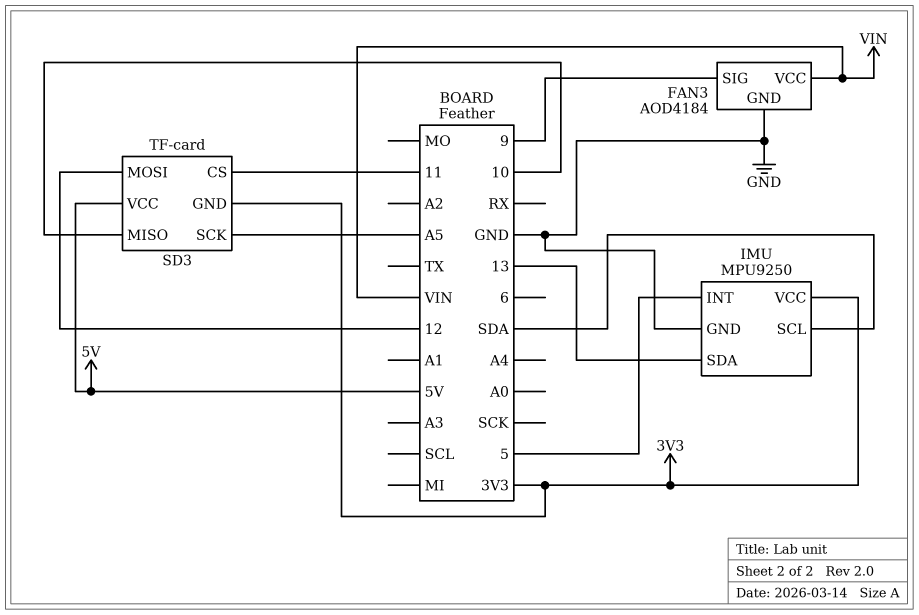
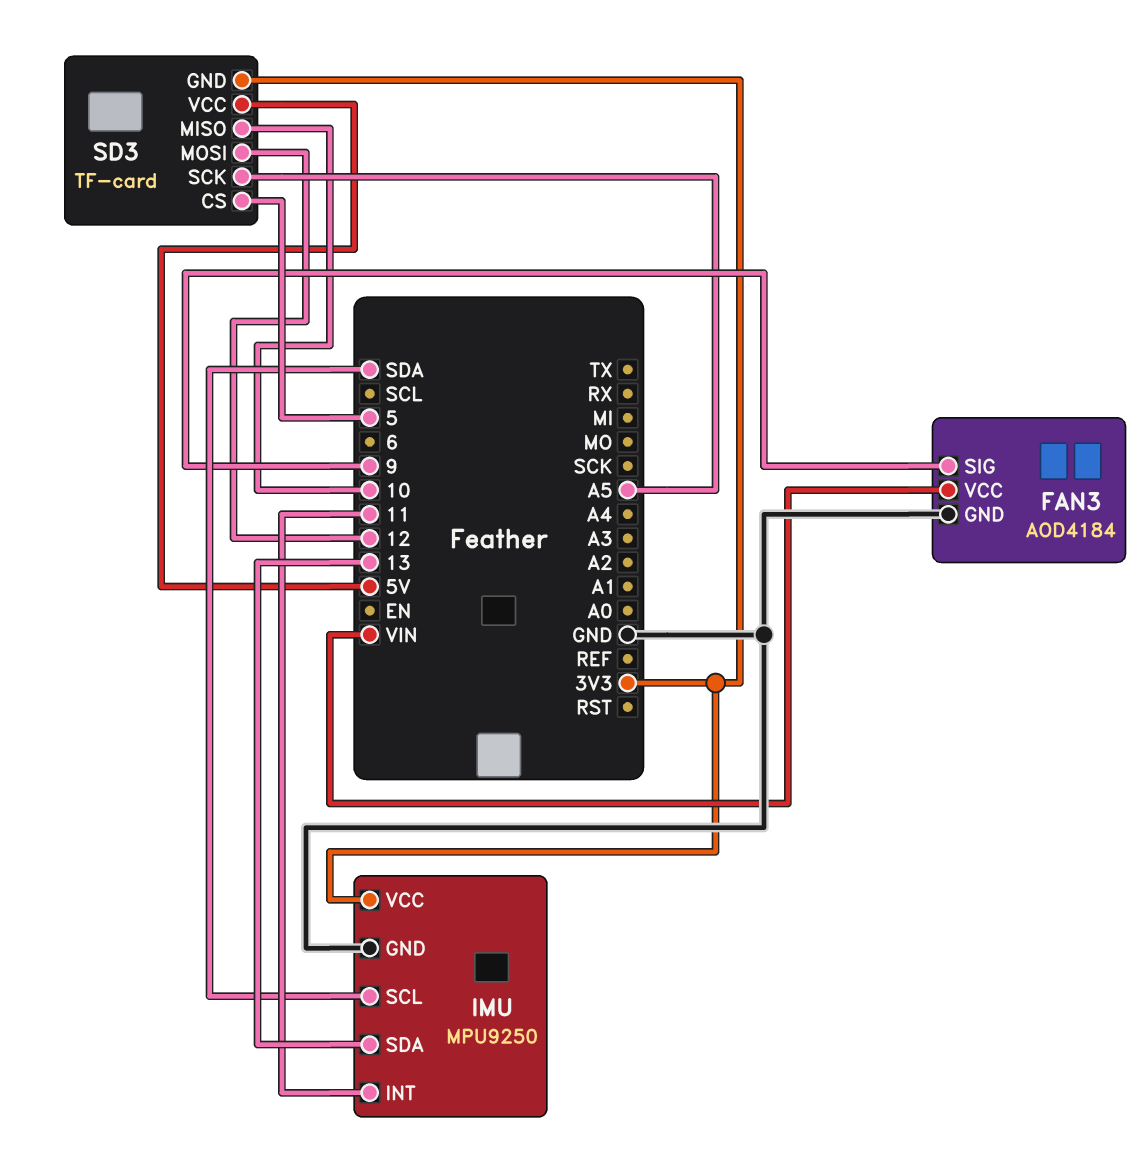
IMU pin INT: 5 -> 11
SD3 pin CS: 11 -> 5

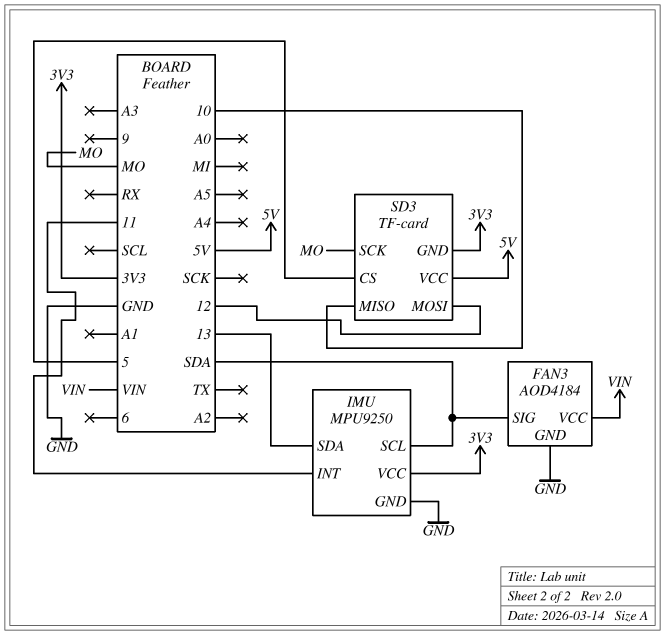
FAN3 pin SIG: 9 -> SDA
SD3 pin SCK: A5 -> MO

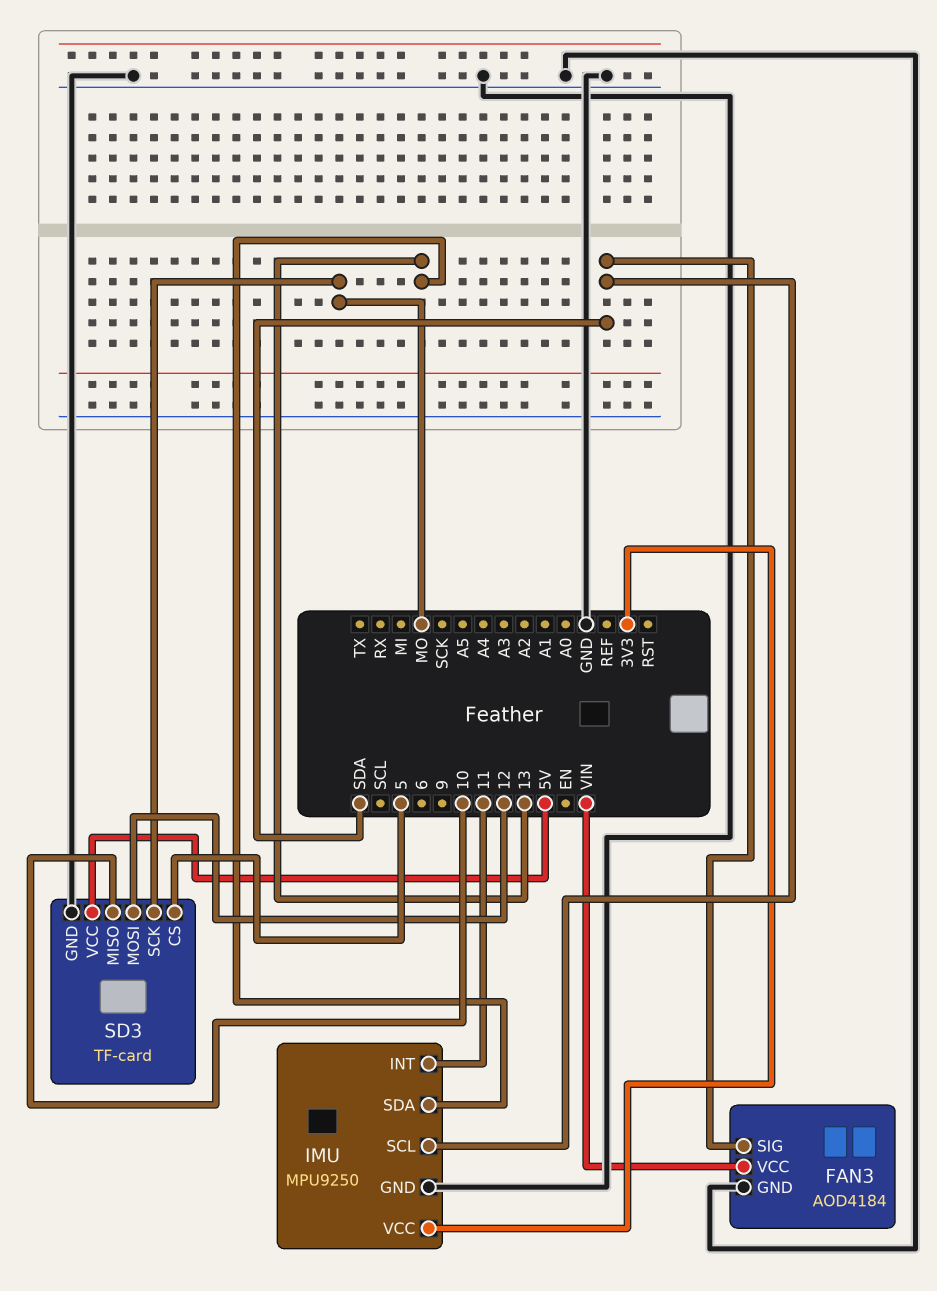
SD3 pin GND: 3V3 -> GND

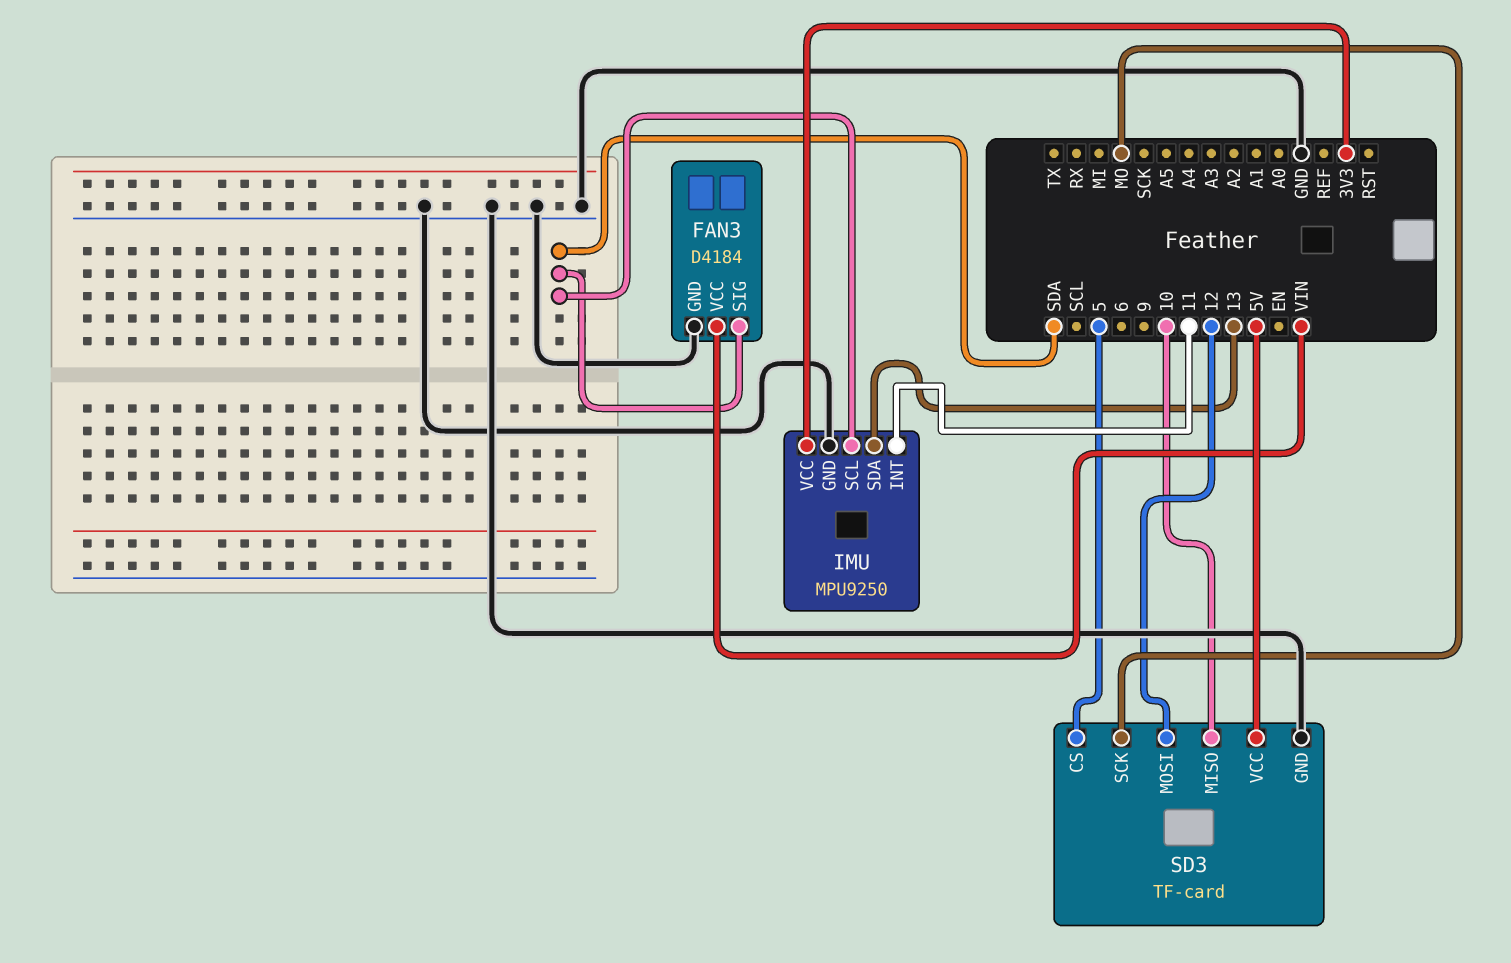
FAN3: AOD4184 -> D4184

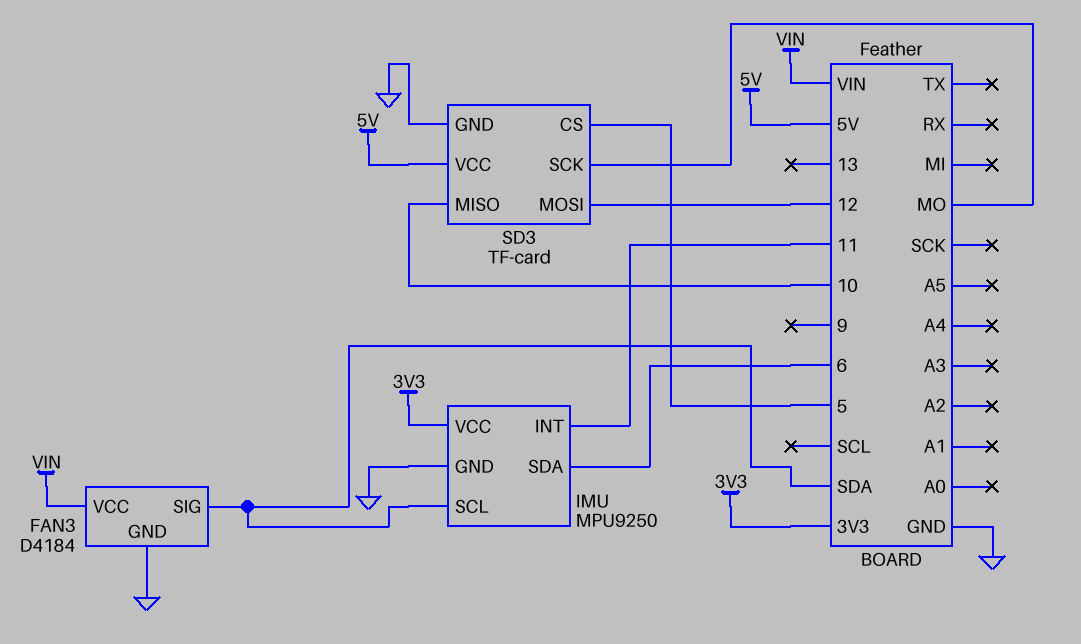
IMU pin SDA: 13 -> 6

